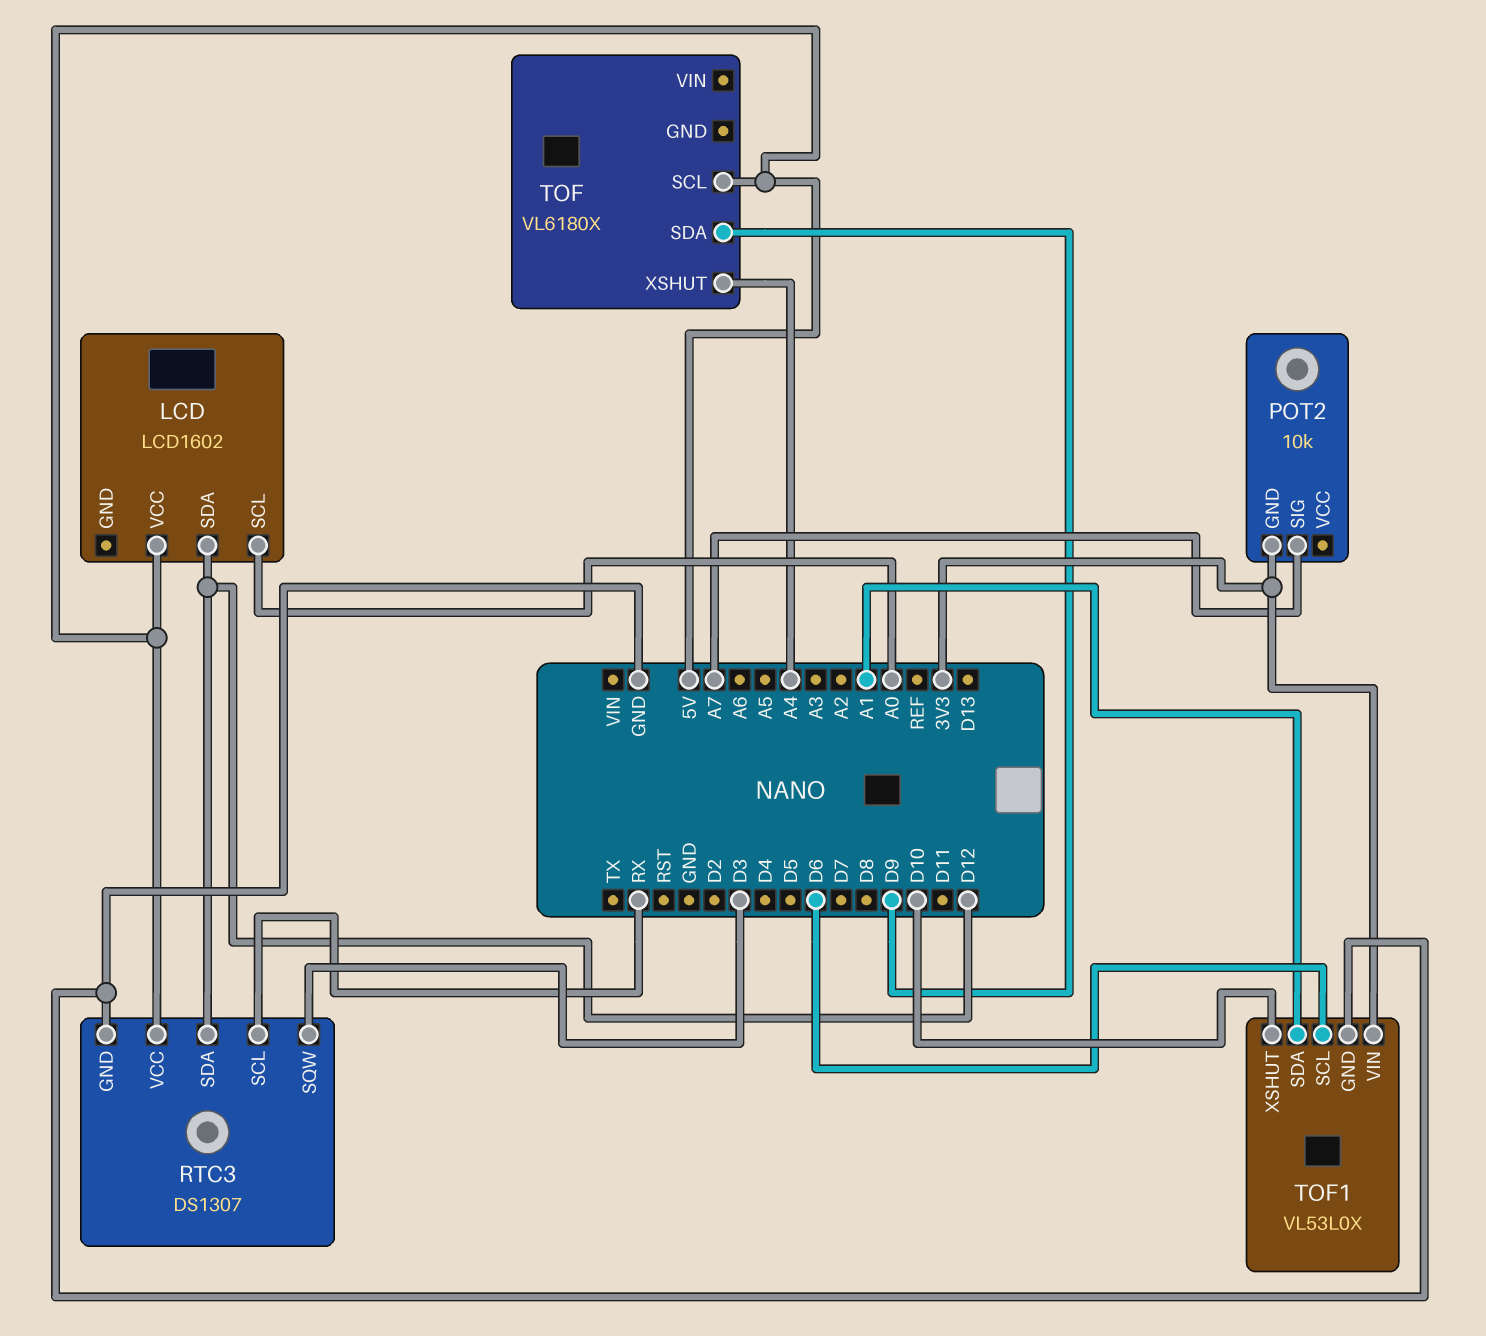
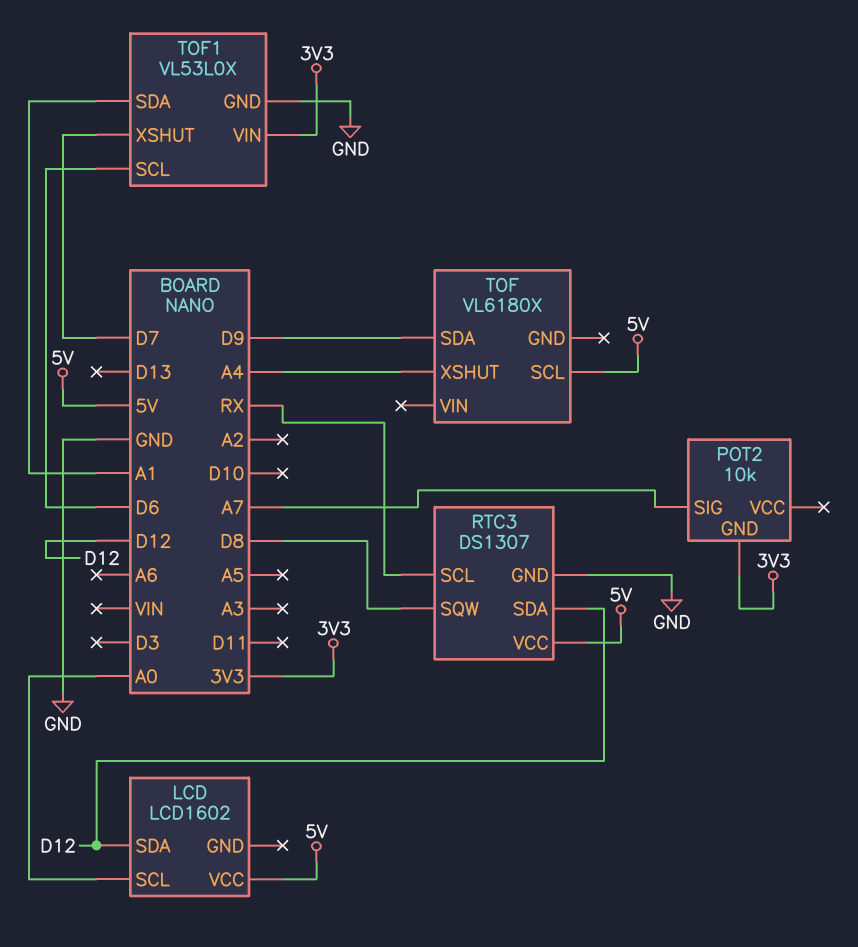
RTC3 pin SQW: D3 -> D8
TOF1 pin XSHUT: D10 -> D7

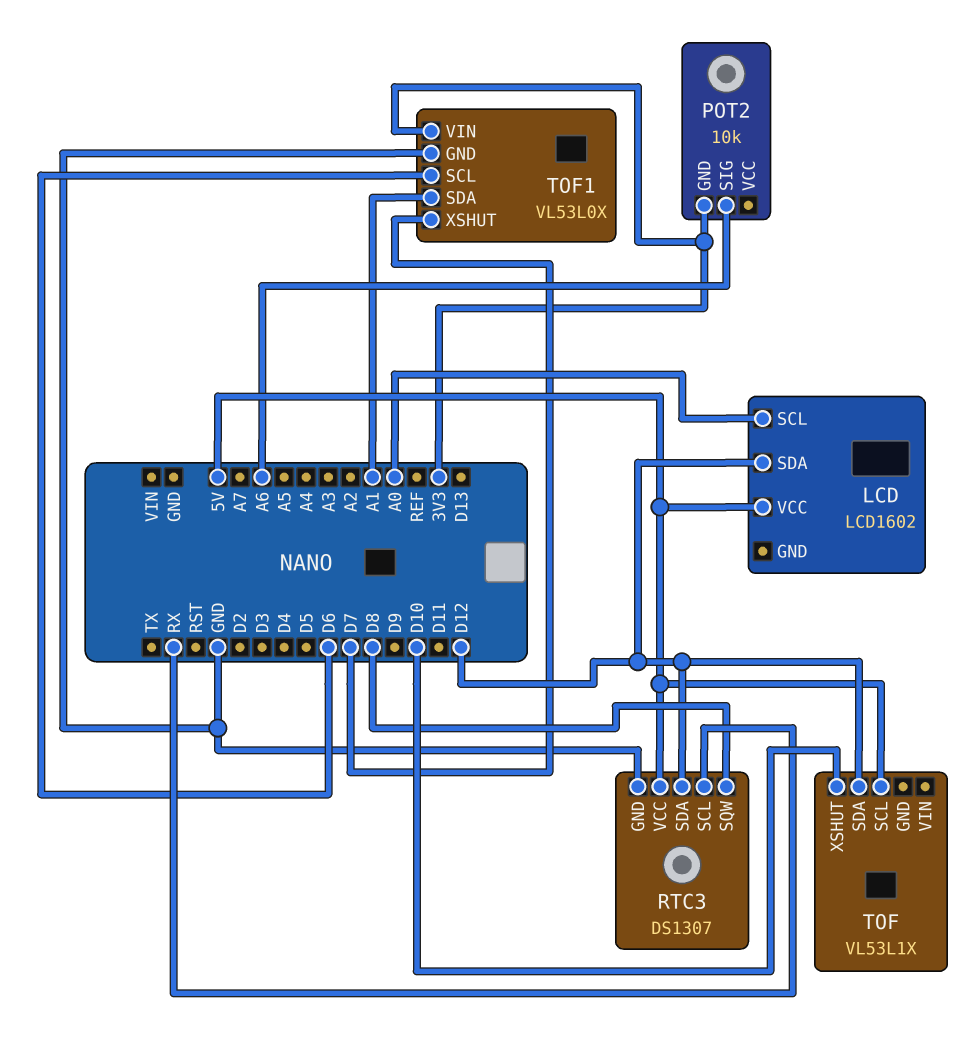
POT2 pin SIG: A7 -> A6
TOF: VL6180X -> VL53L1X
TOF pin SDA: D9 -> D12
TOF pin XSHUT: A4 -> D10

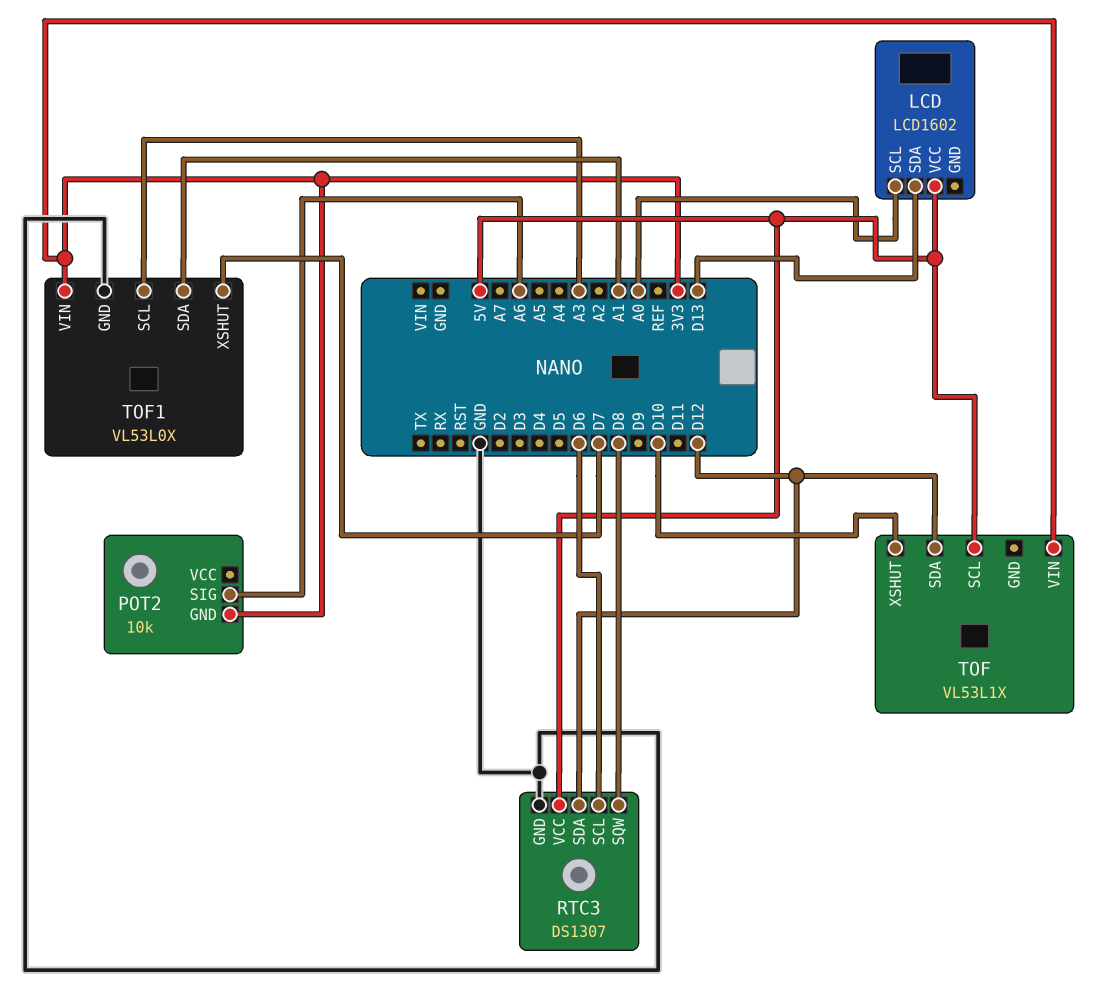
LCD pin SDA: D12 -> D13
RTC3 pin SCL: RX -> D6
TOF pin VIN: none -> 3V3
TOF1 pin SCL: D6 -> A3

